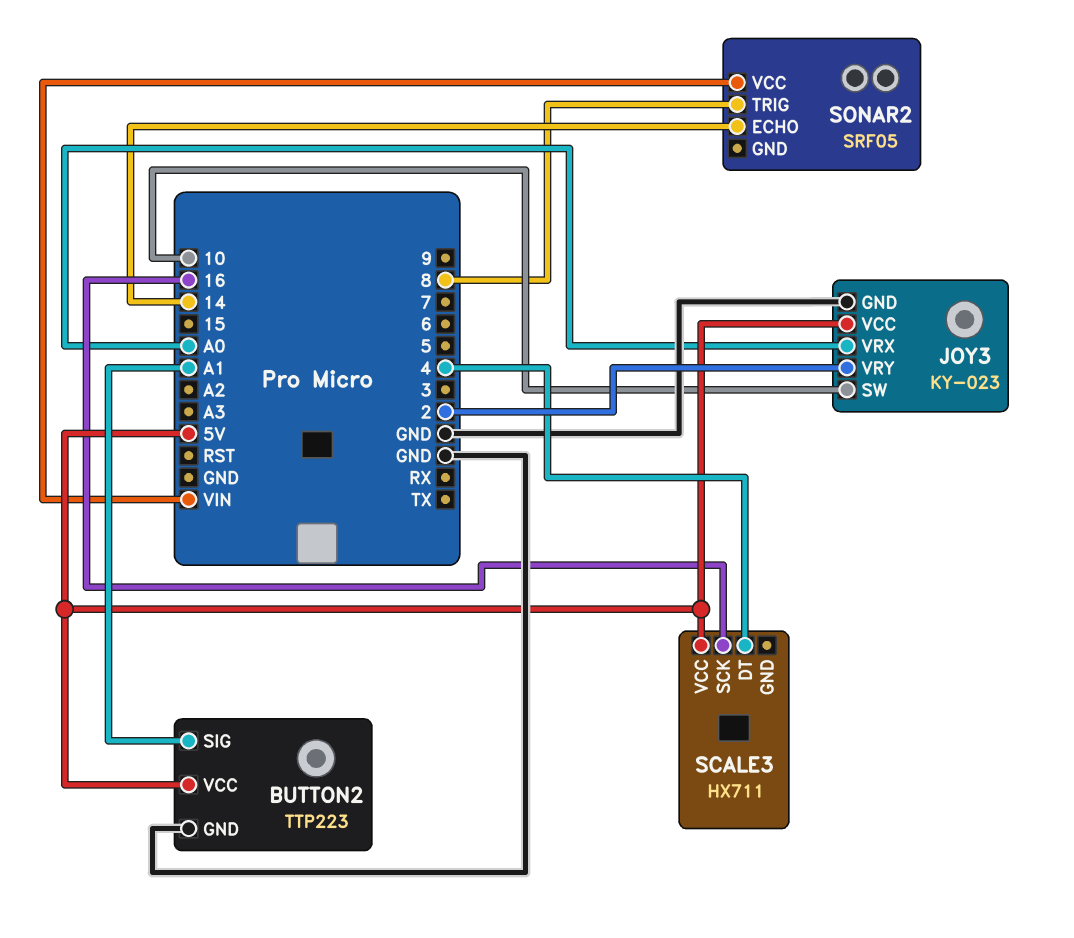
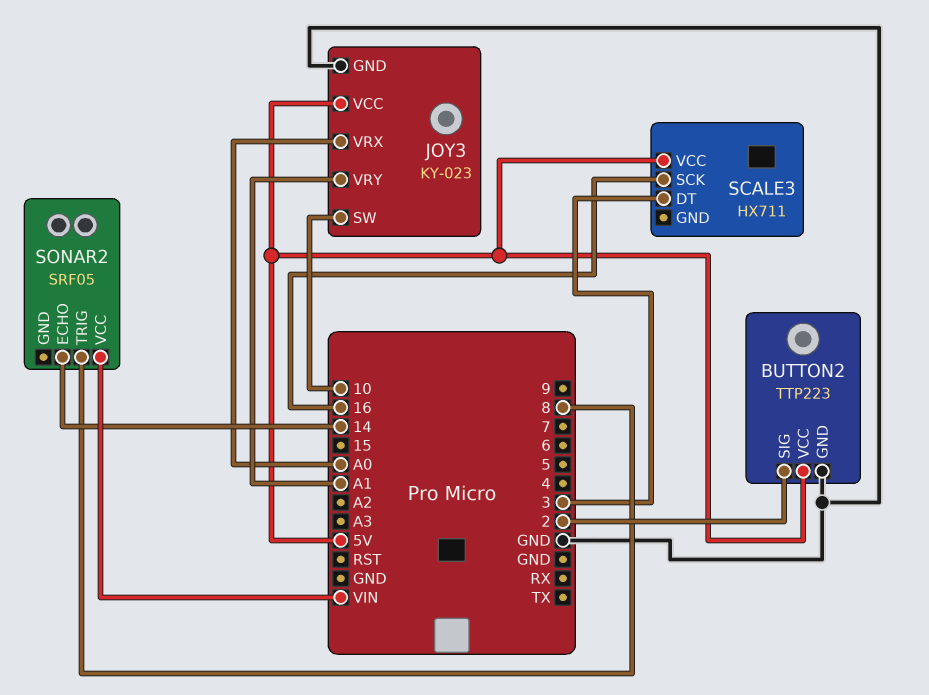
BUTTON2 pin SIG: A1 -> 2
JOY3 pin VRY: 2 -> A1
SCALE3 pin DT: 4 -> 3

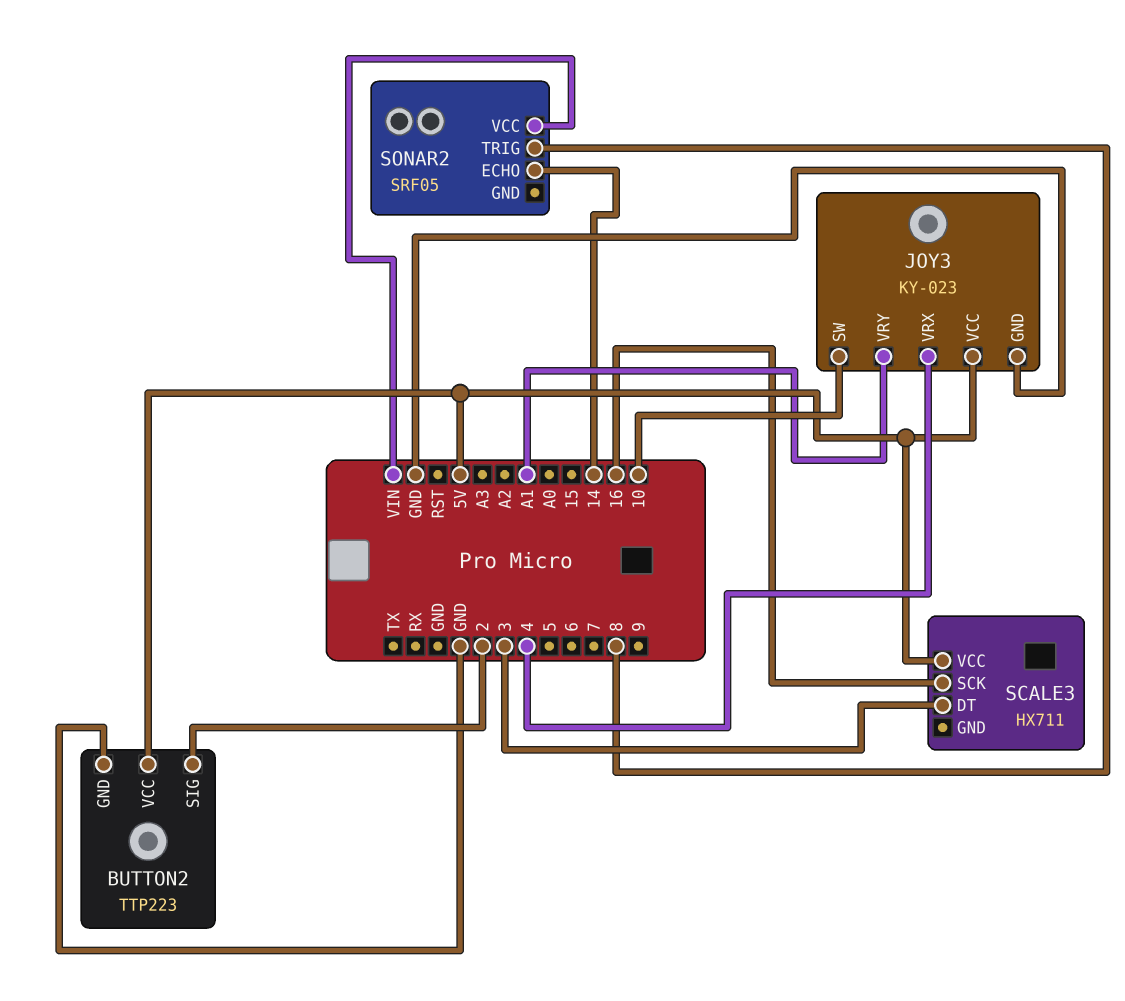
JOY3 pin VRX: A0 -> 4

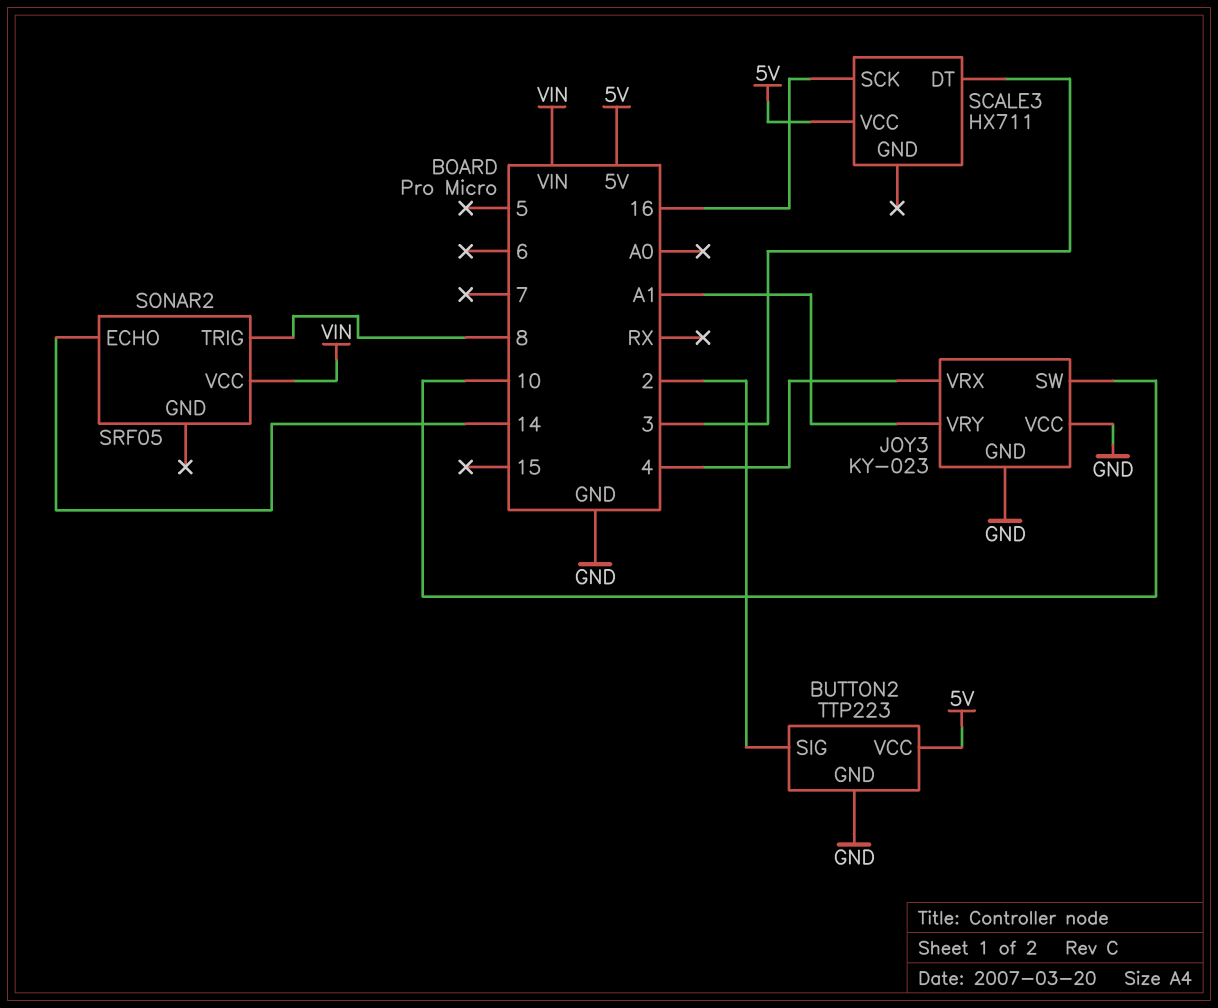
JOY3 pin VCC: 5V -> GND

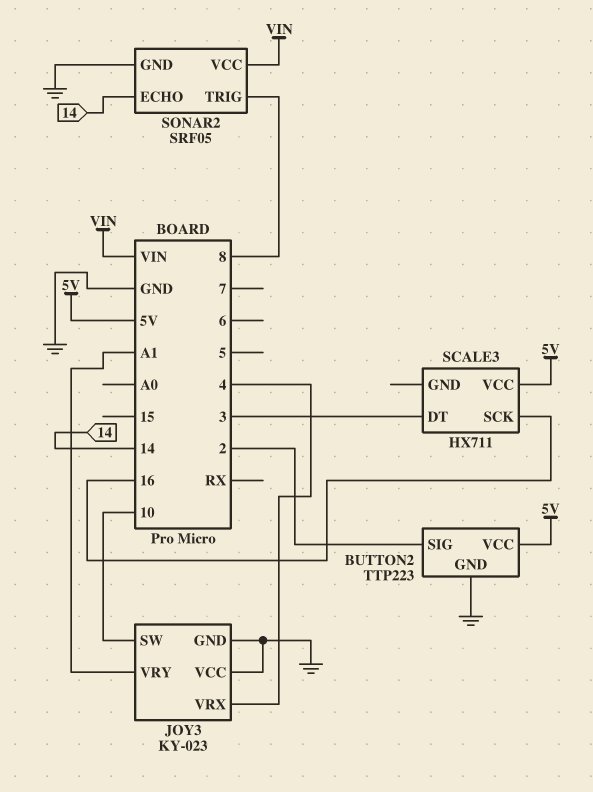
SONAR2 pin GND: none -> GND

